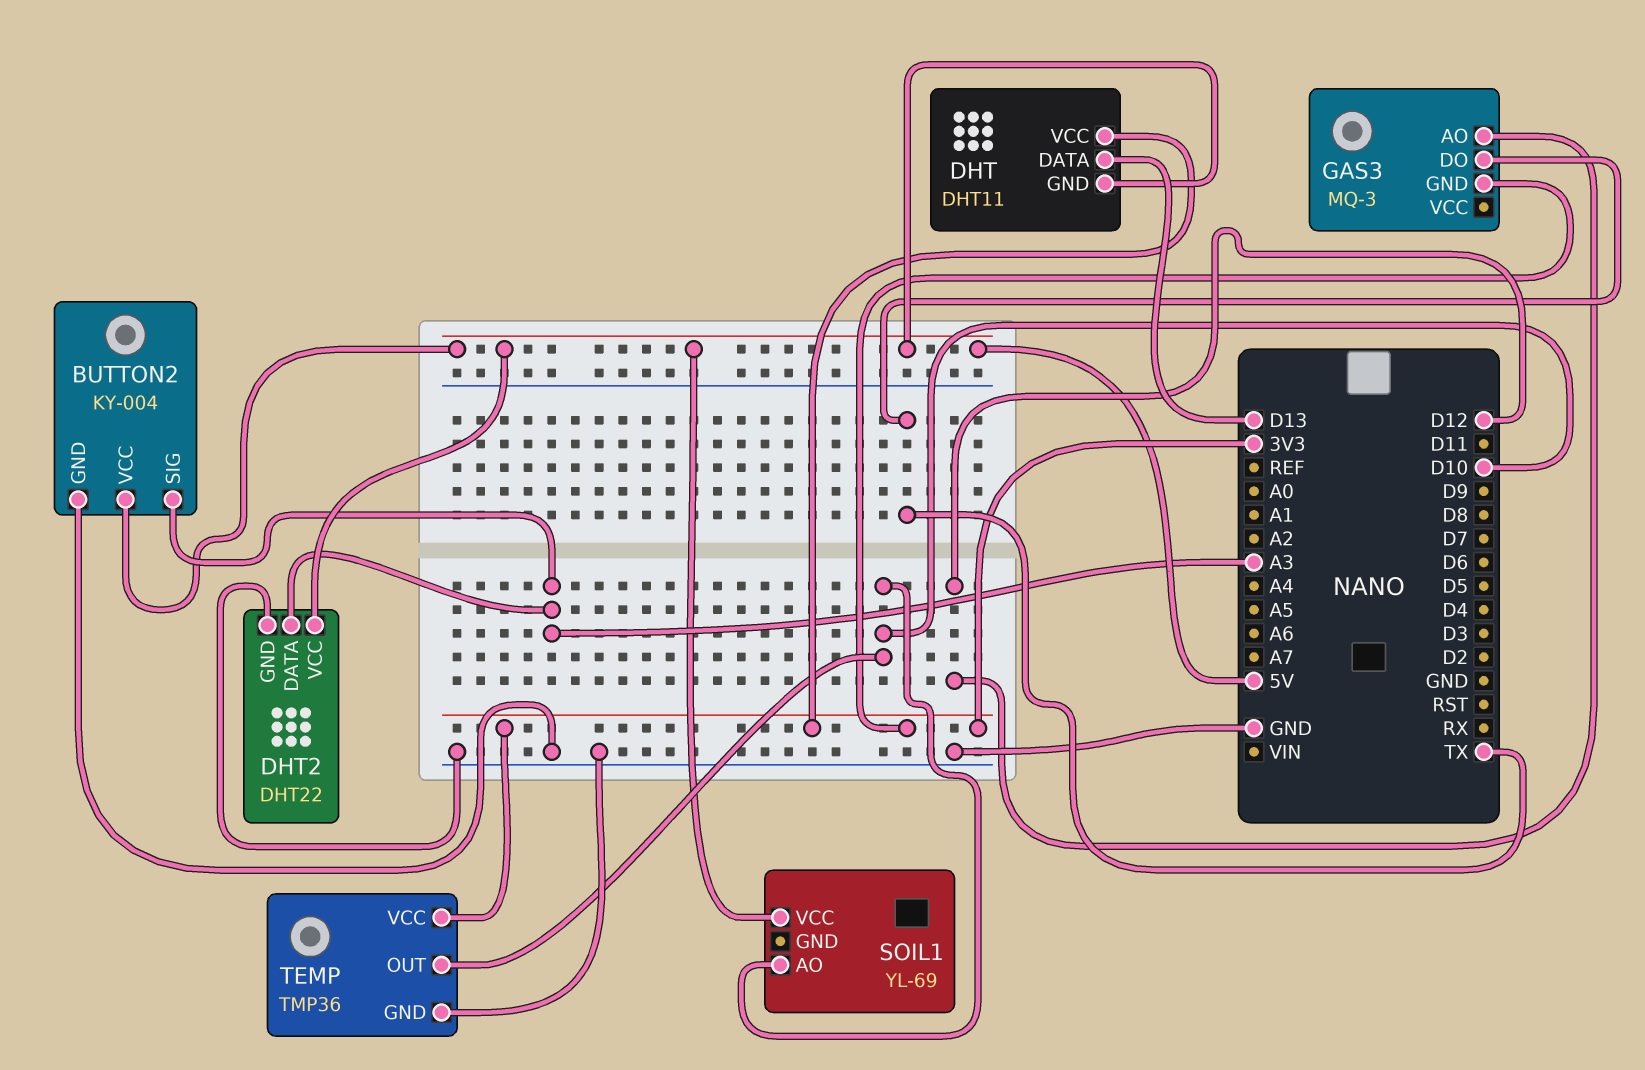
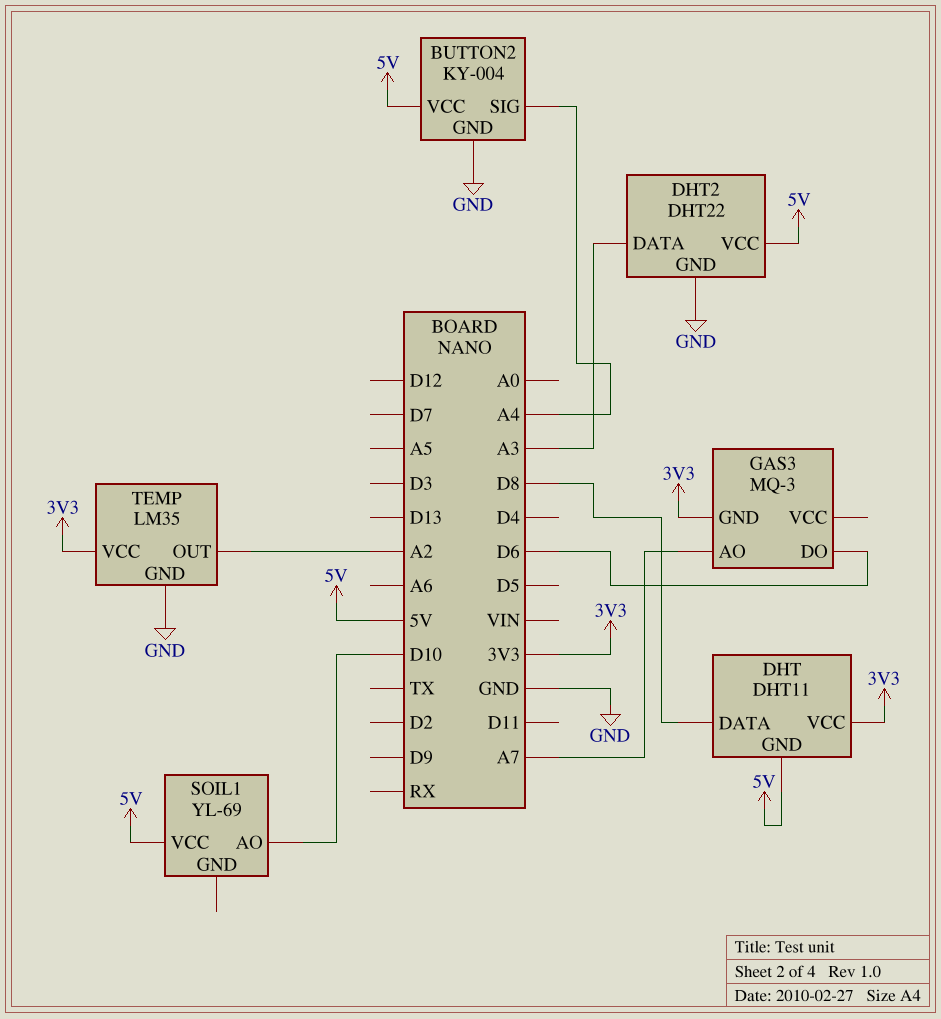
BUTTON2 pin SIG: A3 -> A4
DHT pin DATA: D13 -> D8
GAS3 pin AO: D12 -> A7
GAS3 pin DO: TX -> D6
TEMP: TMP36 -> LM35
TEMP pin OUT: D10 -> A2

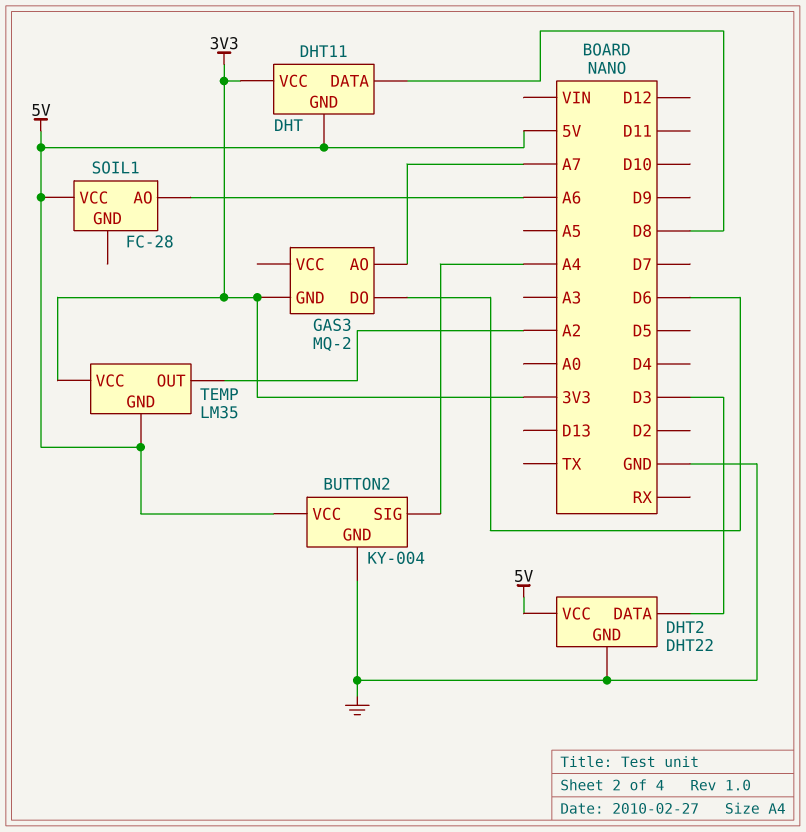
DHT2 pin DATA: A3 -> D3
GAS3: MQ-3 -> MQ-2
SOIL1: YL-69 -> FC-28
SOIL1 pin AO: D10 -> A6
TEMP pin GND: GND -> 5V

